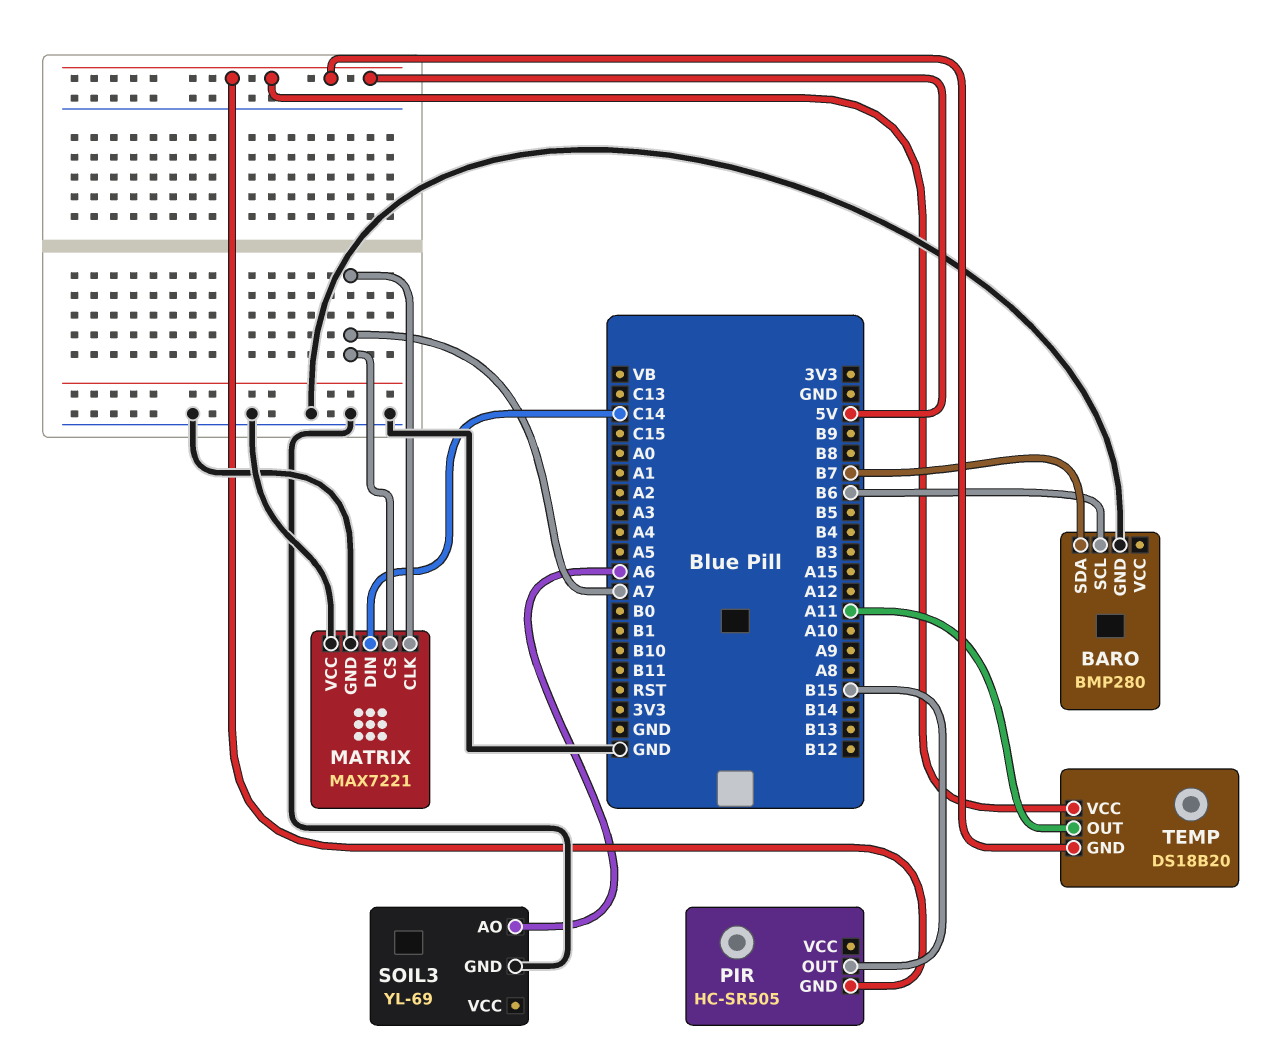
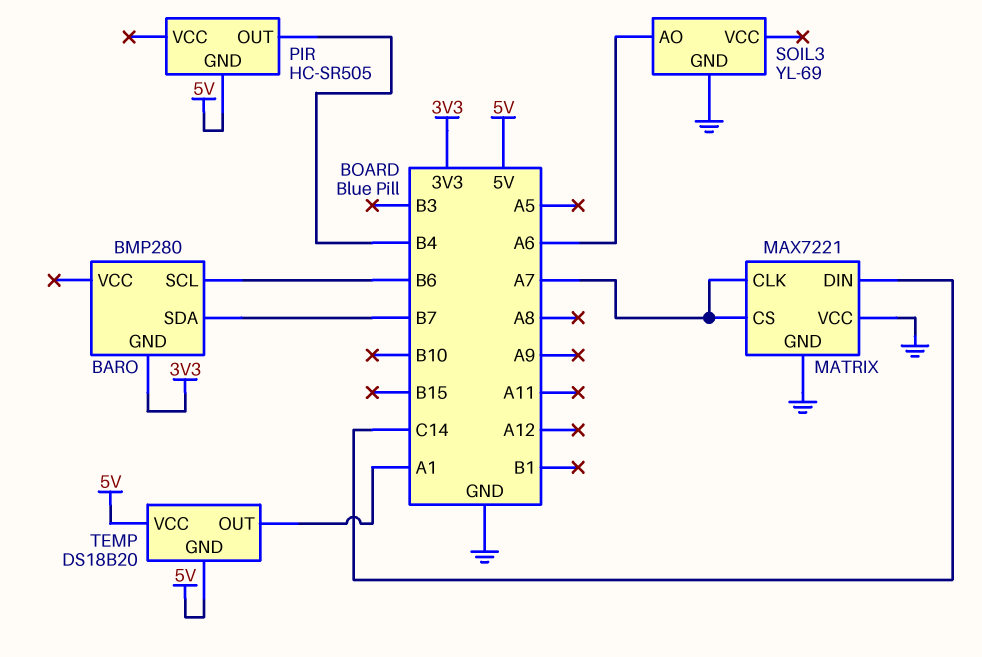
BARO pin GND: GND -> 3V3
PIR pin OUT: B15 -> B4
TEMP pin OUT: A11 -> A1

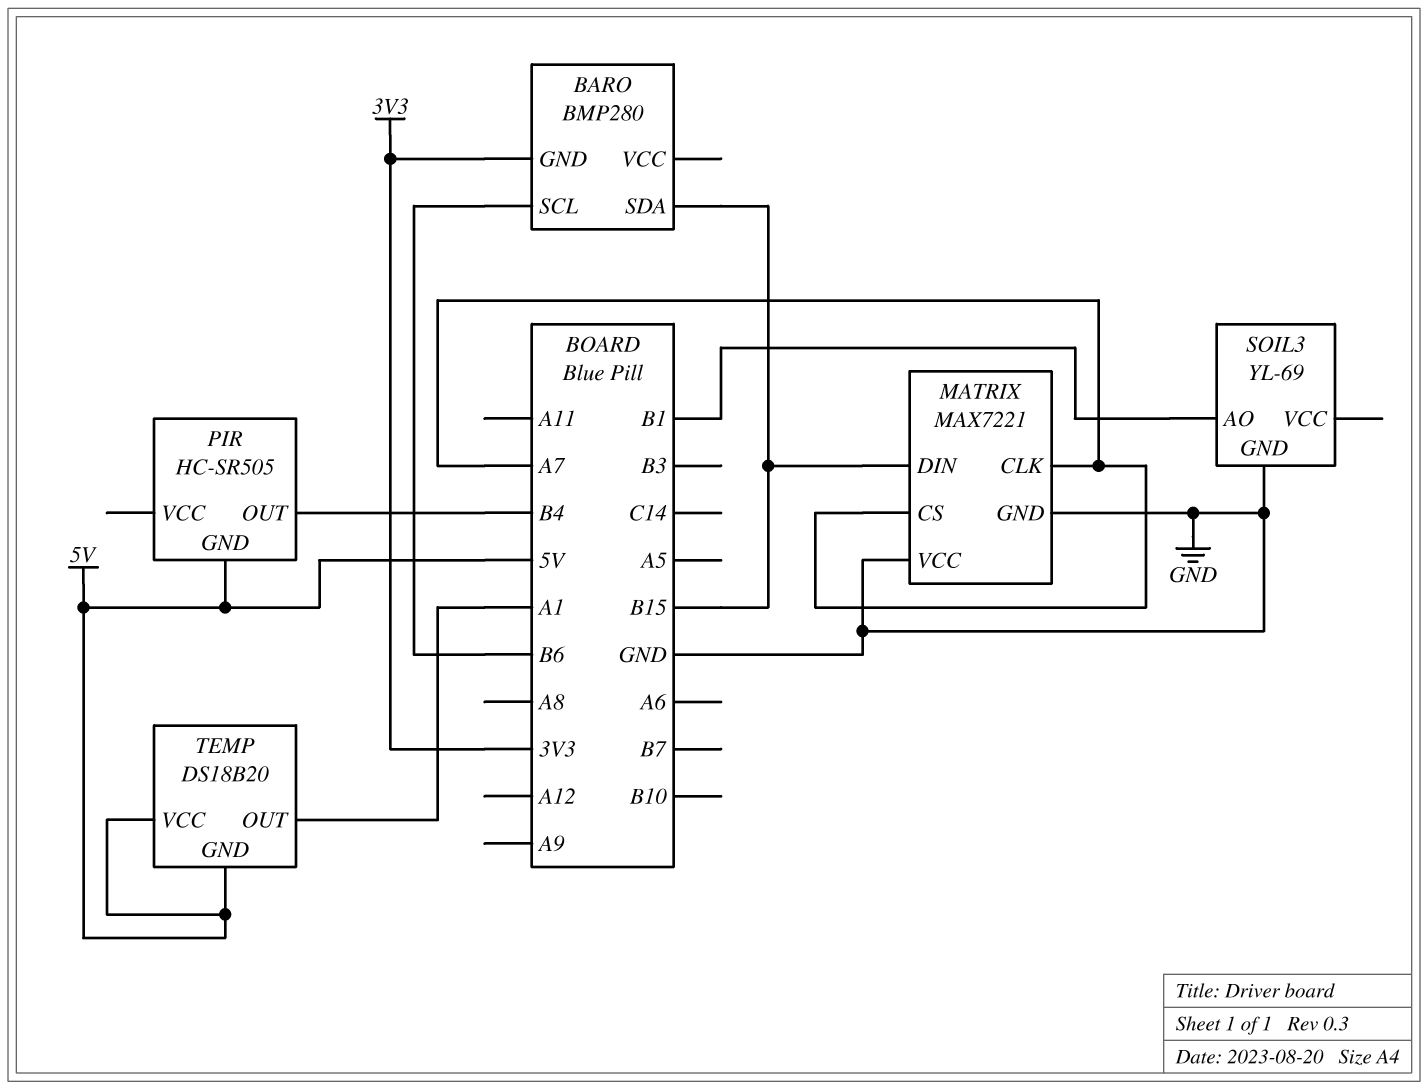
BARO pin SDA: B7 -> B15
MATRIX pin DIN: C14 -> B15
SOIL3 pin AO: A6 -> B1

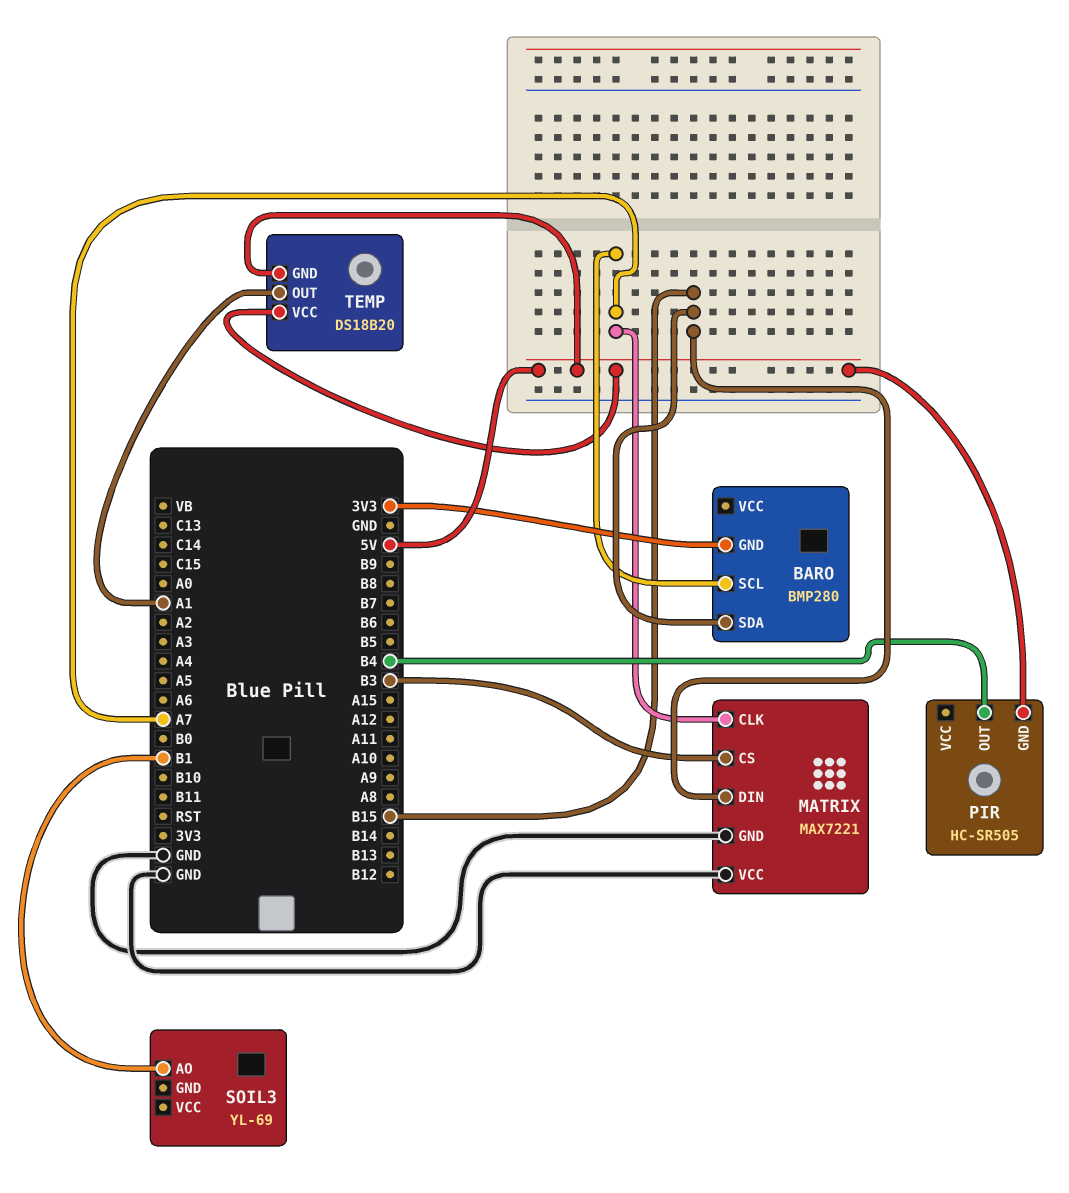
BARO pin SCL: B6 -> A7
MATRIX pin CS: A7 -> B3
SOIL3 pin GND: GND -> none

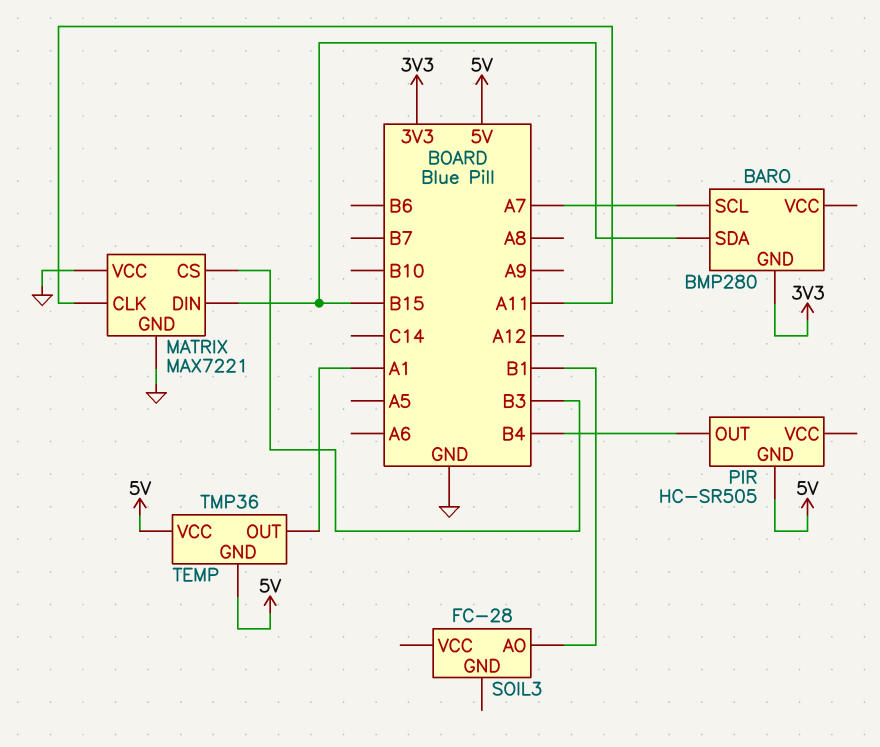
MATRIX pin CLK: A7 -> A11
SOIL3: YL-69 -> FC-28
TEMP: DS18B20 -> TMP36

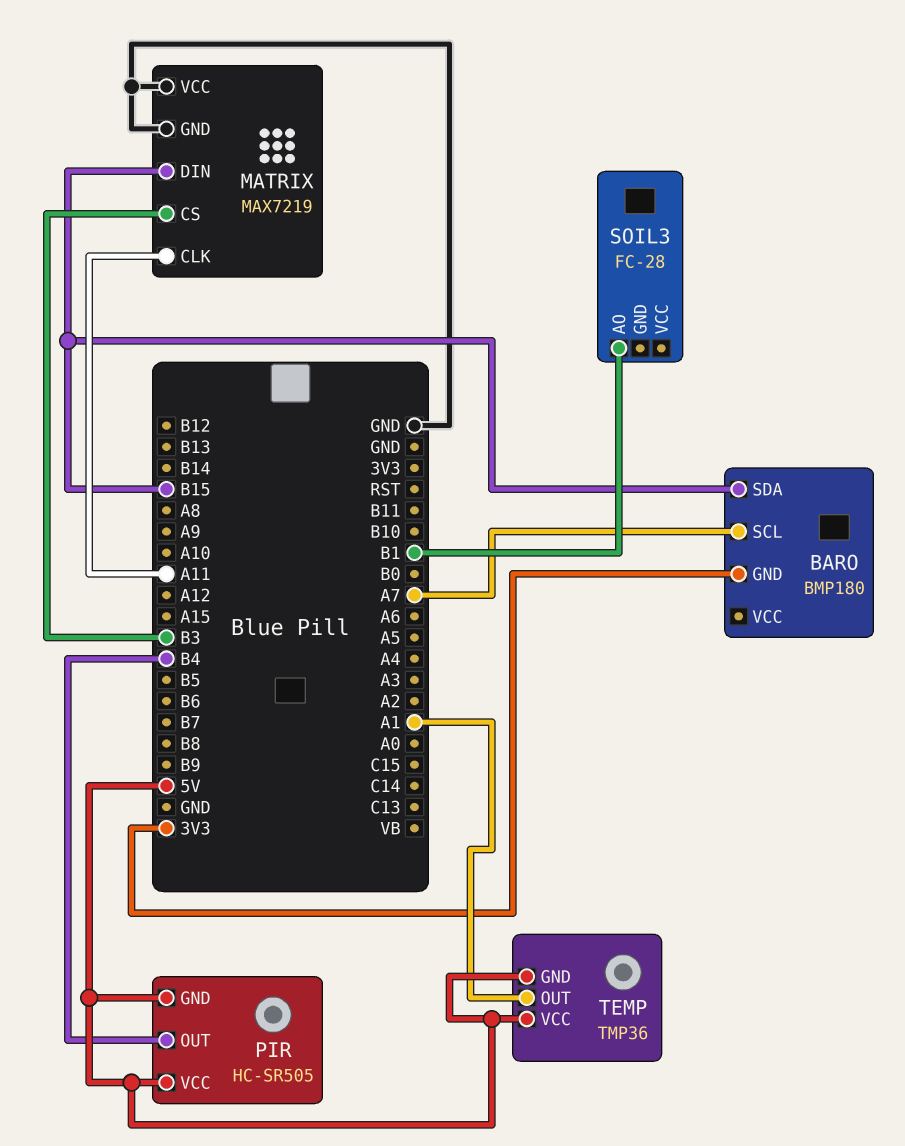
BARO: BMP280 -> BMP180
MATRIX: MAX7221 -> MAX7219
PIR pin VCC: none -> 5V

